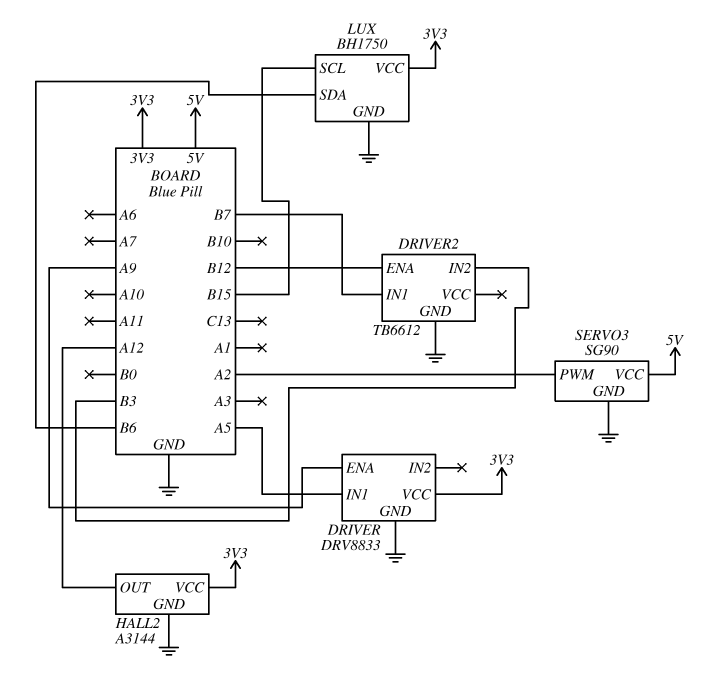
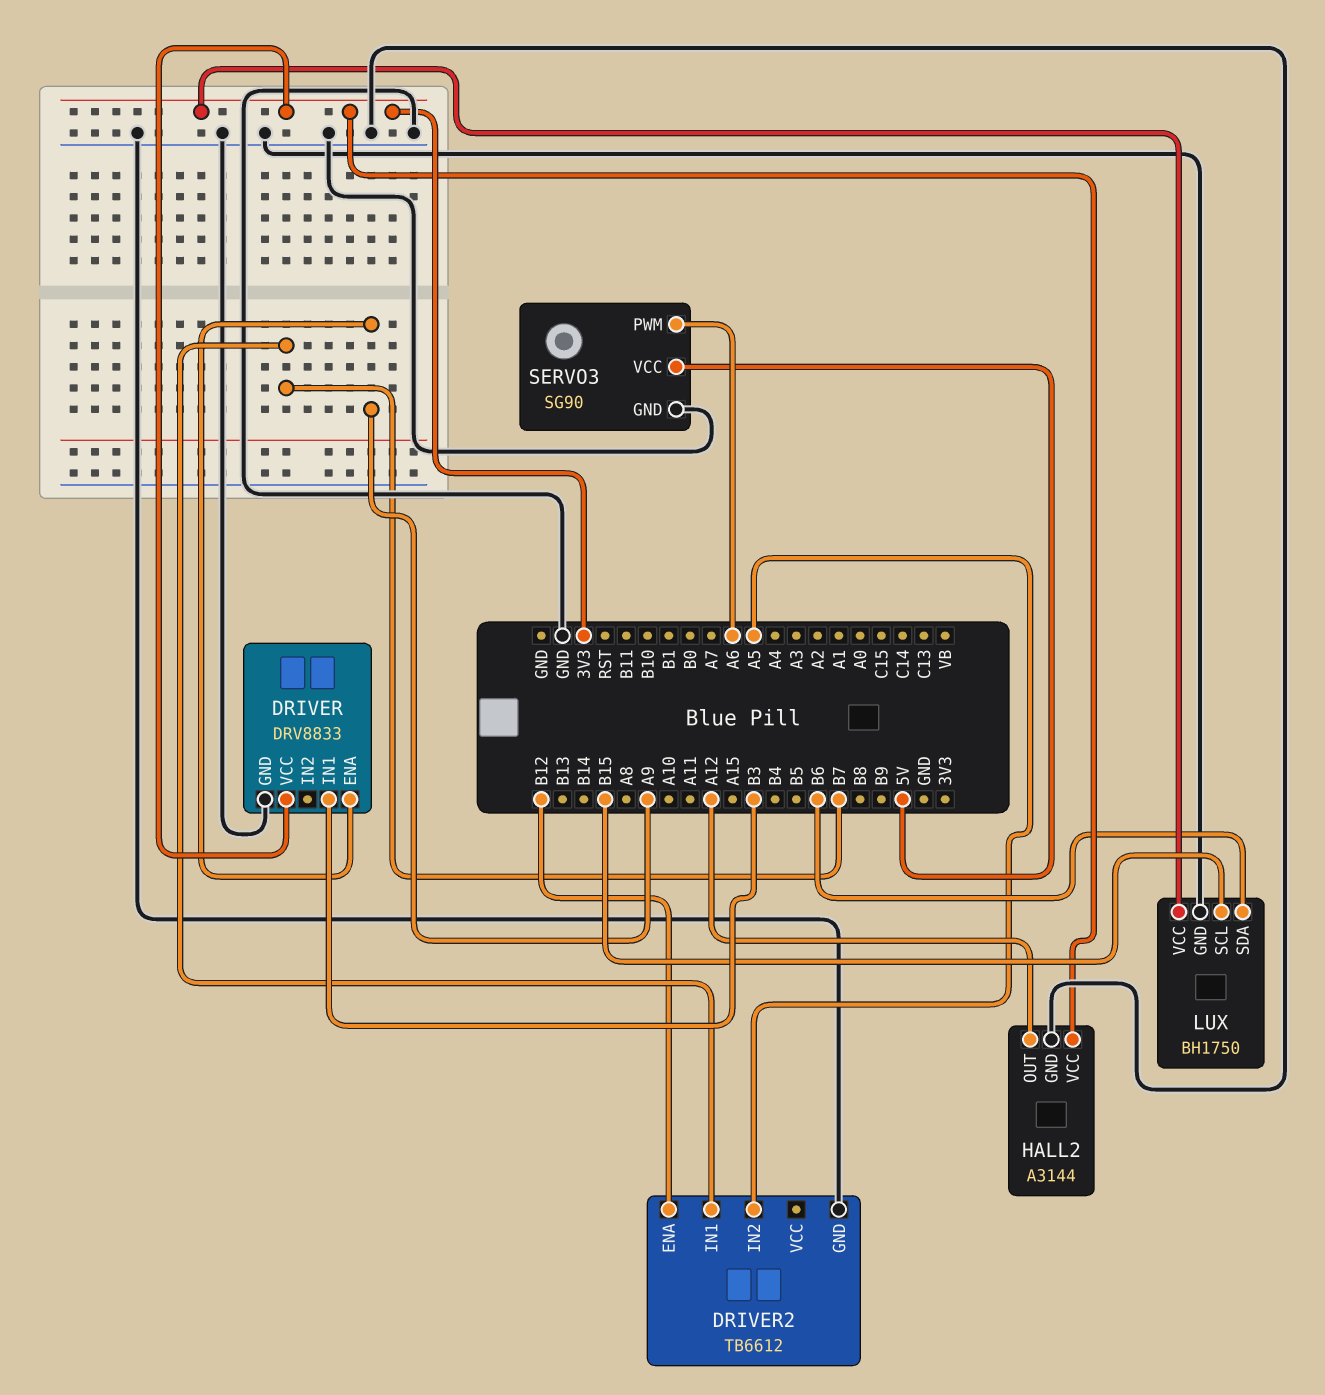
DRIVER pin IN1: A5 -> B3
DRIVER2 pin IN2: B3 -> A5
SERVO3 pin PWM: A2 -> A6

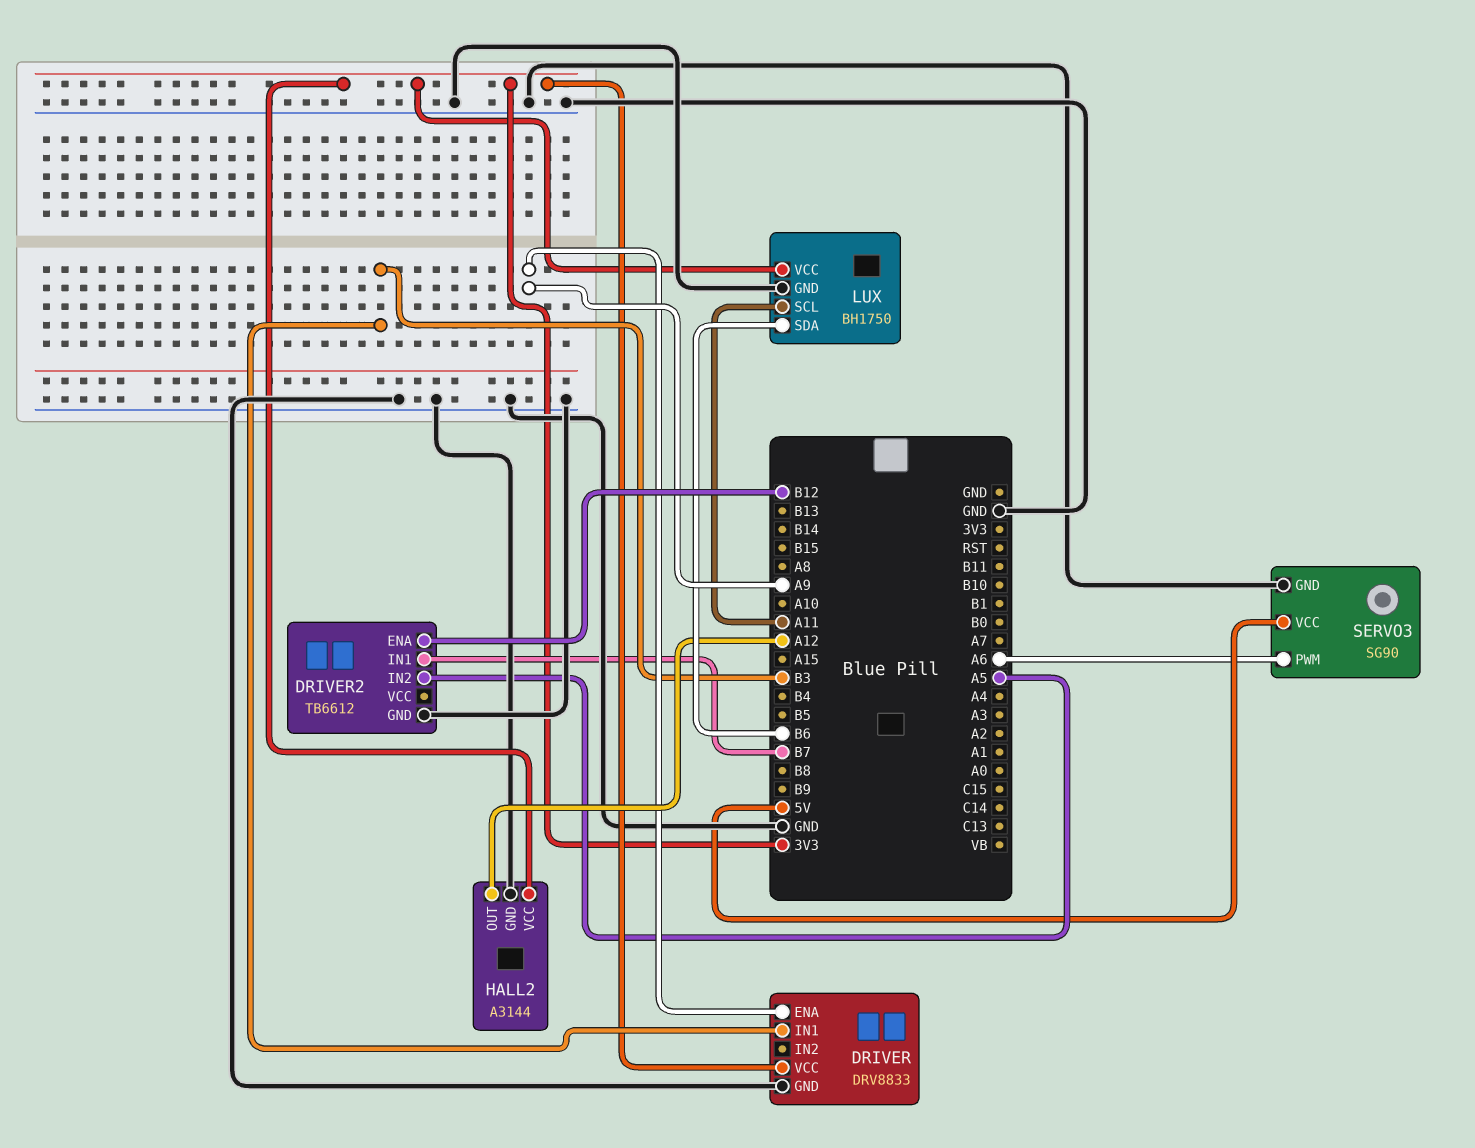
LUX pin SCL: B15 -> A11

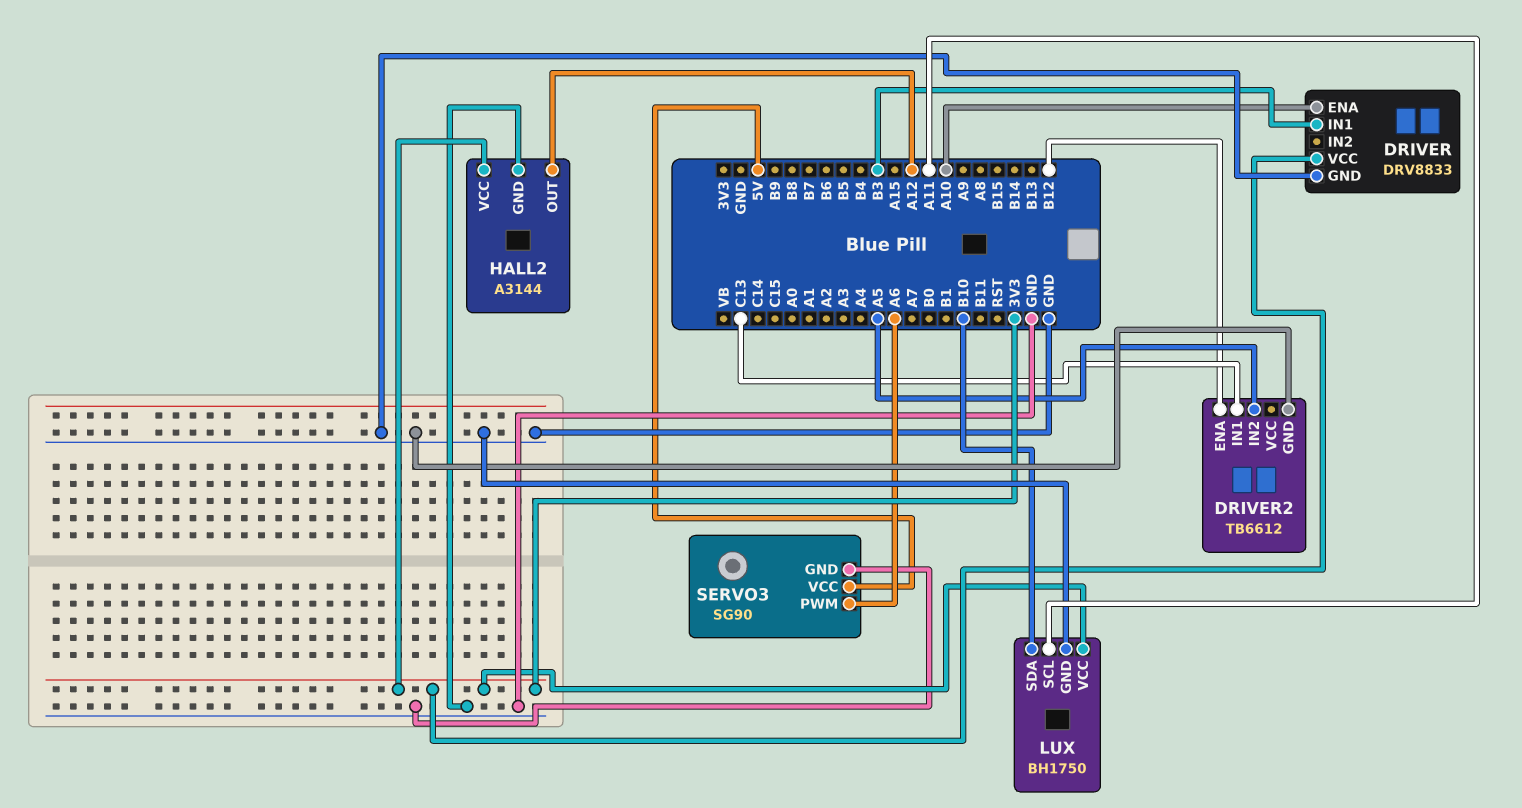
DRIVER pin ENA: A9 -> A10
DRIVER2 pin IN1: B7 -> C13
LUX pin SDA: B6 -> B10

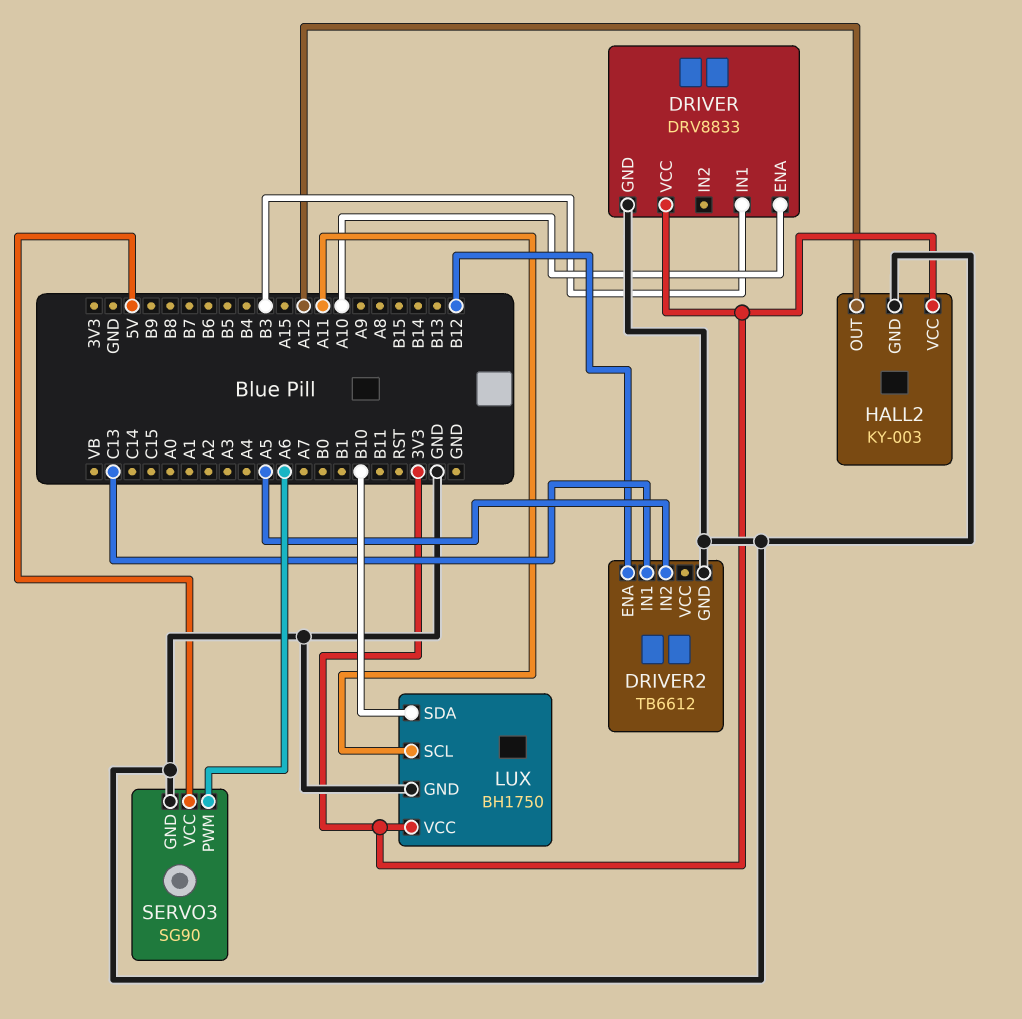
HALL2: A3144 -> KY-003

